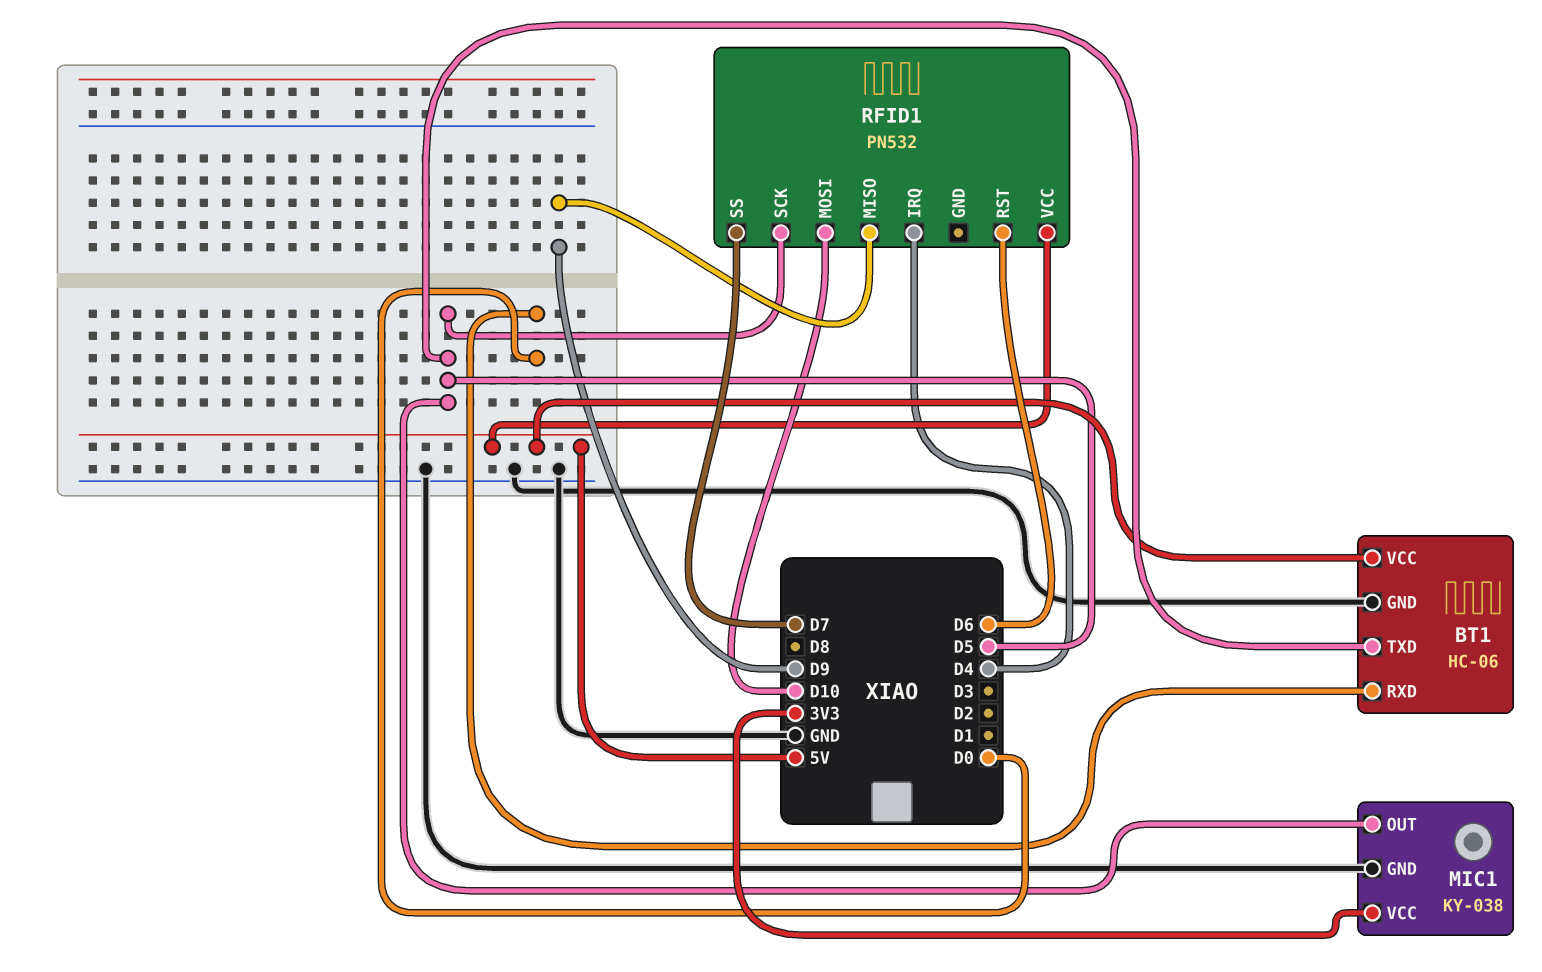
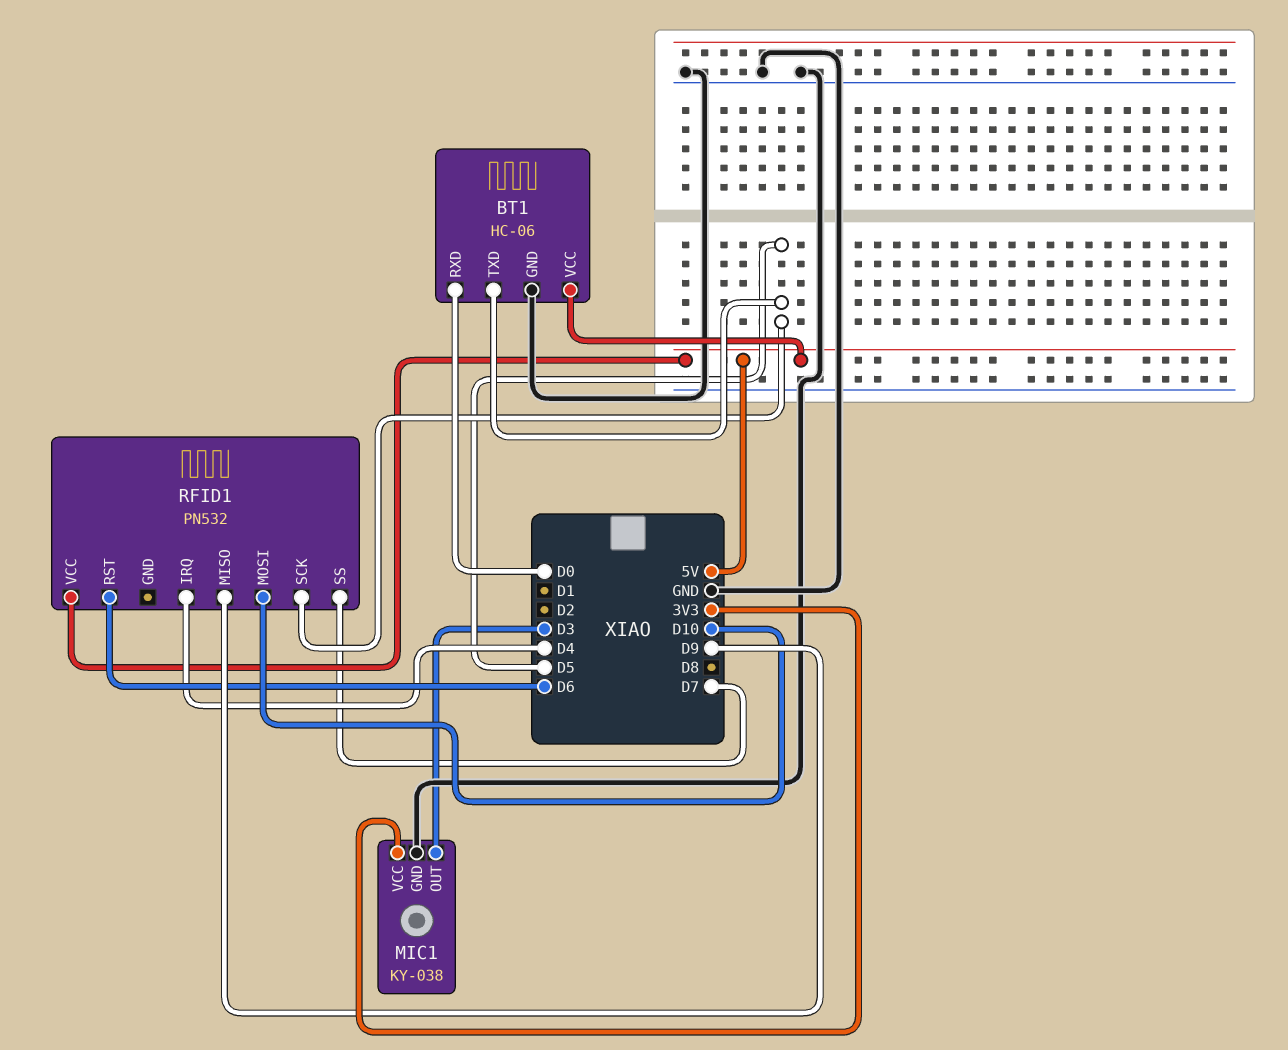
MIC1 pin OUT: D5 -> D3

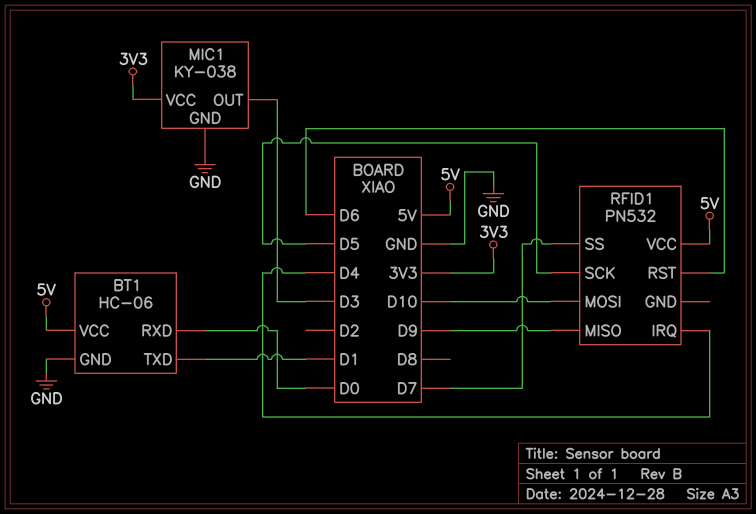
BT1 pin TXD: D5 -> D1

